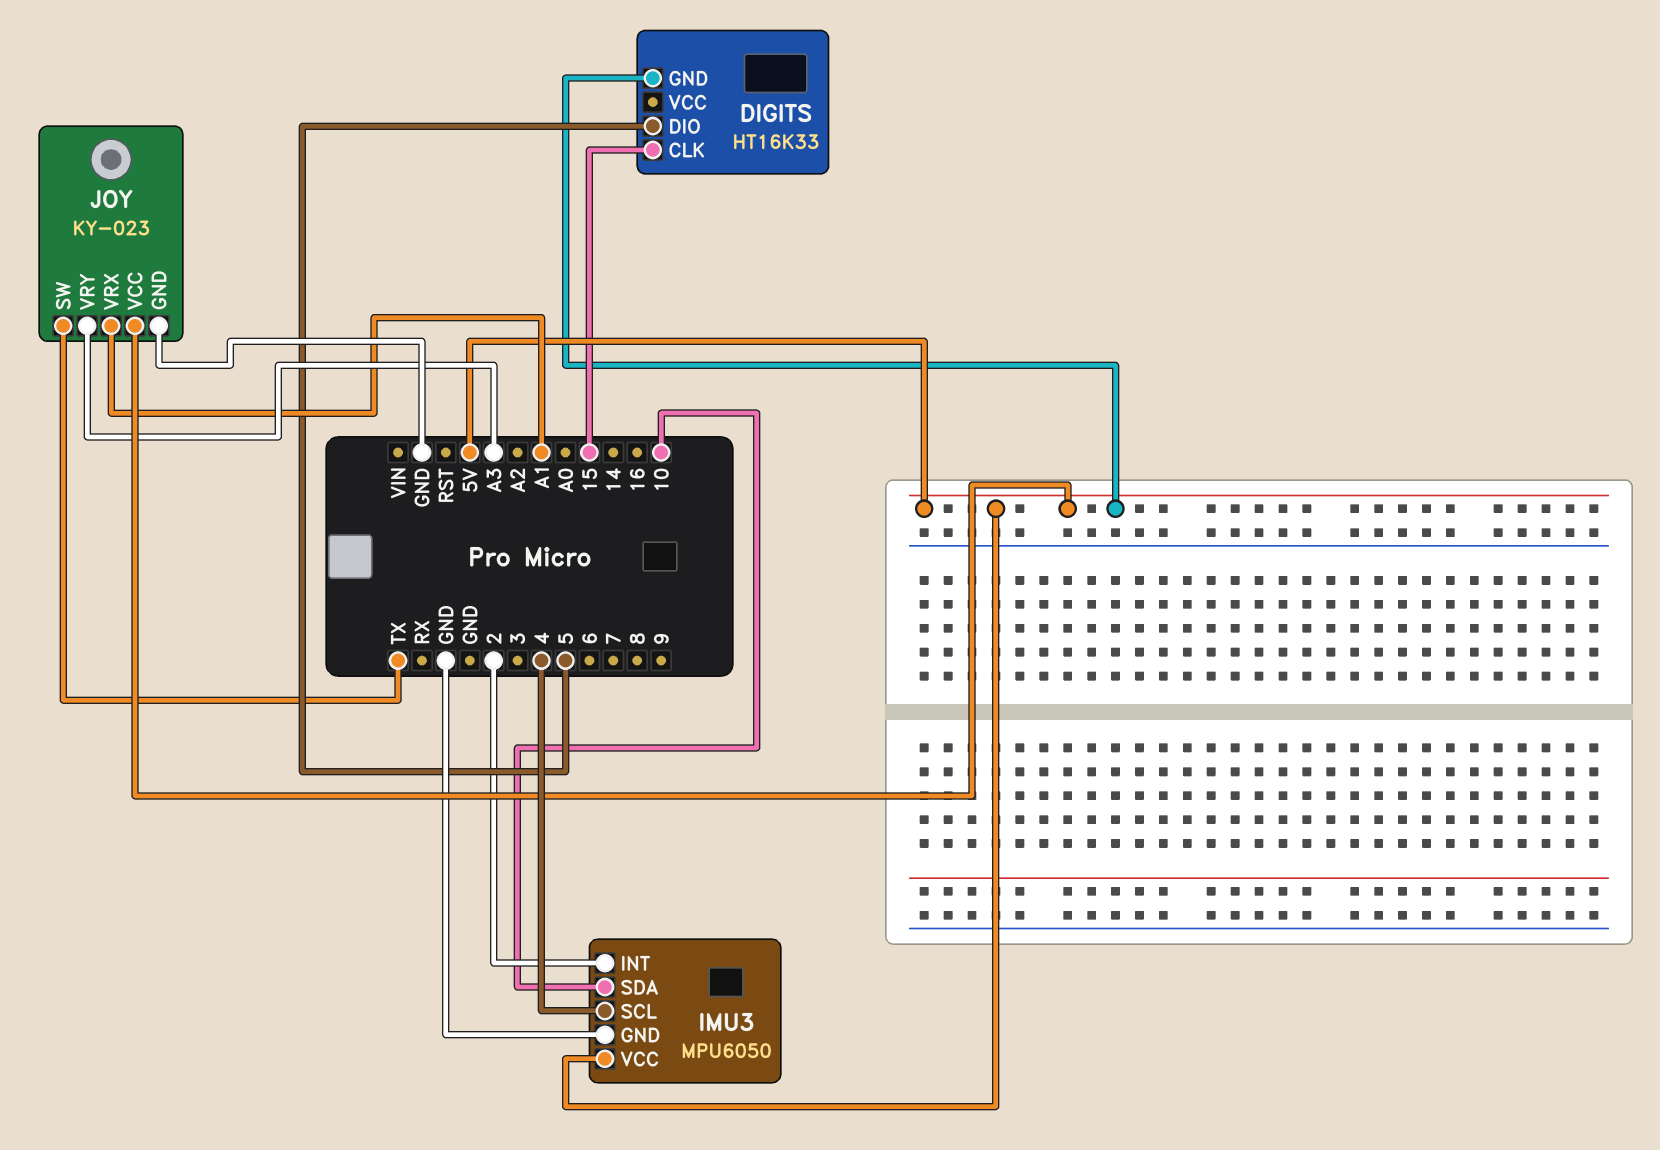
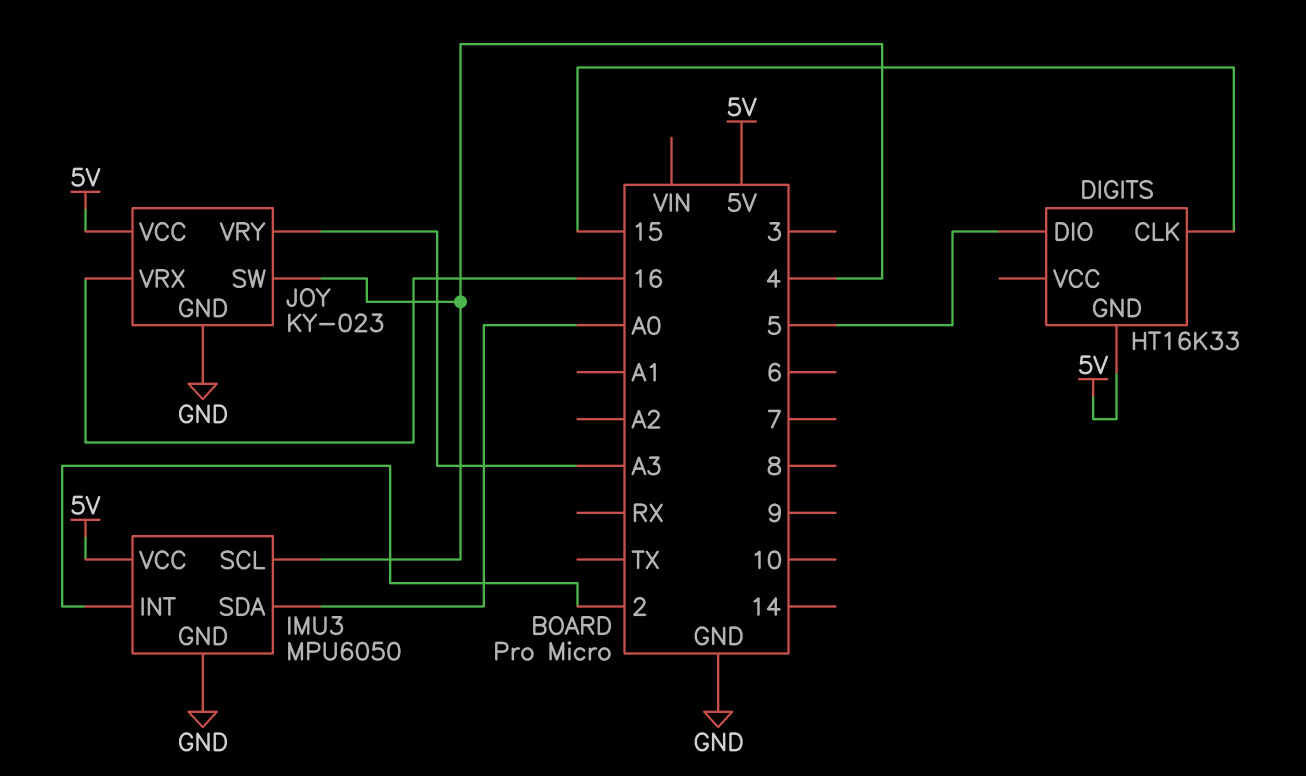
IMU3 pin SDA: 10 -> A0
JOY pin SW: TX -> 4
JOY pin VRX: A1 -> 16

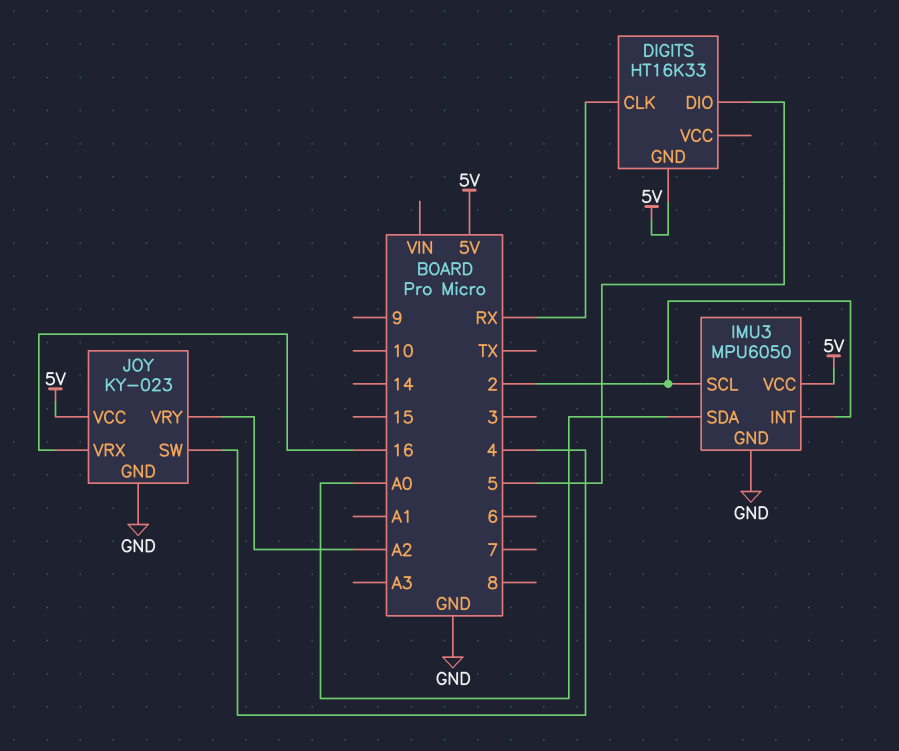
DIGITS pin CLK: 15 -> RX
IMU3 pin SCL: 4 -> 2
JOY pin VRY: A3 -> A2

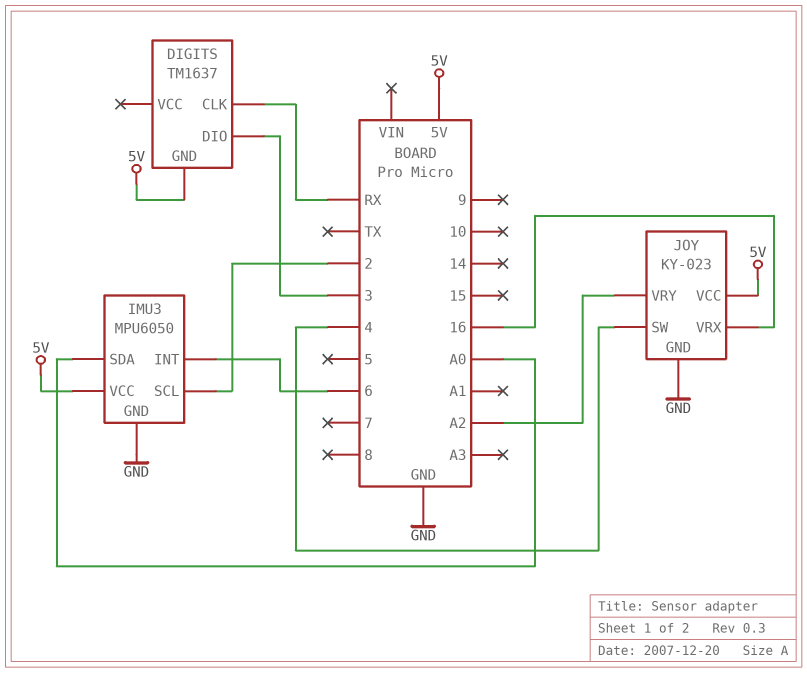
DIGITS: HT16K33 -> TM1637
DIGITS pin DIO: 5 -> 3
IMU3 pin INT: 2 -> 6

